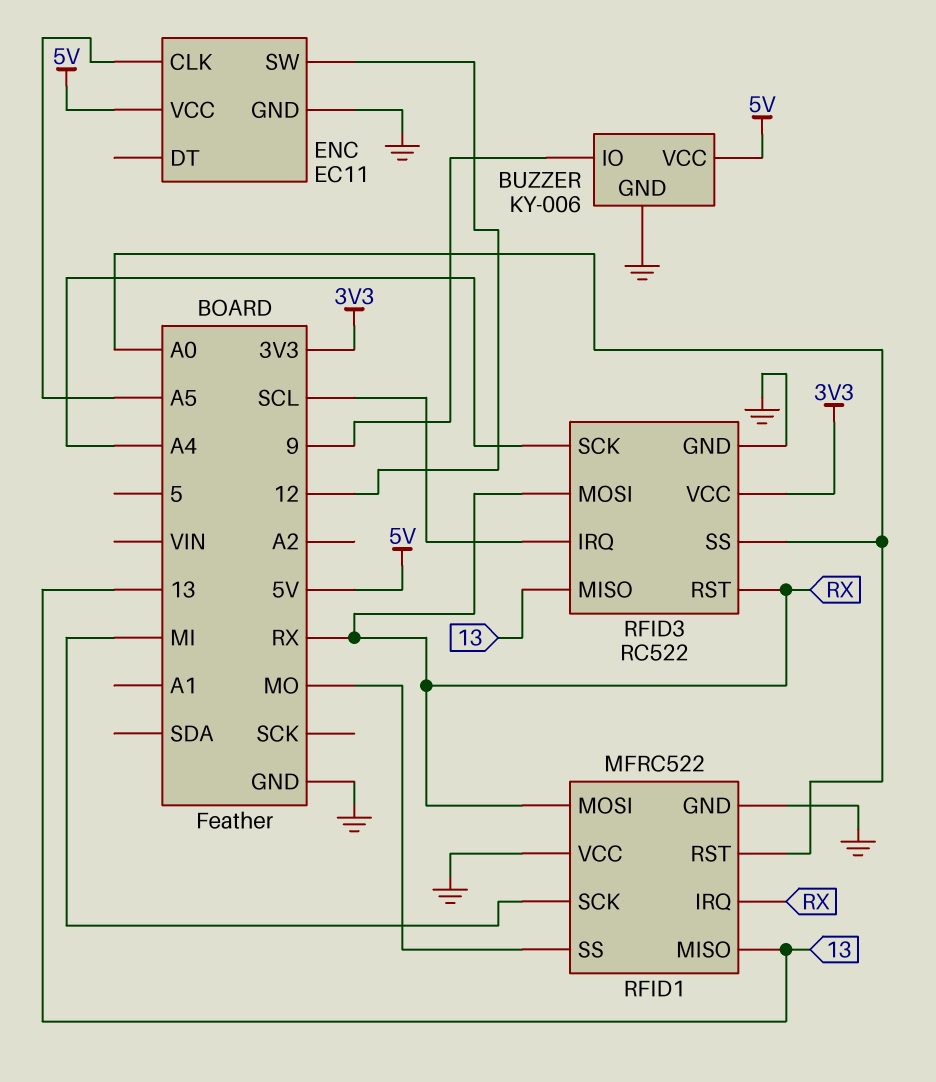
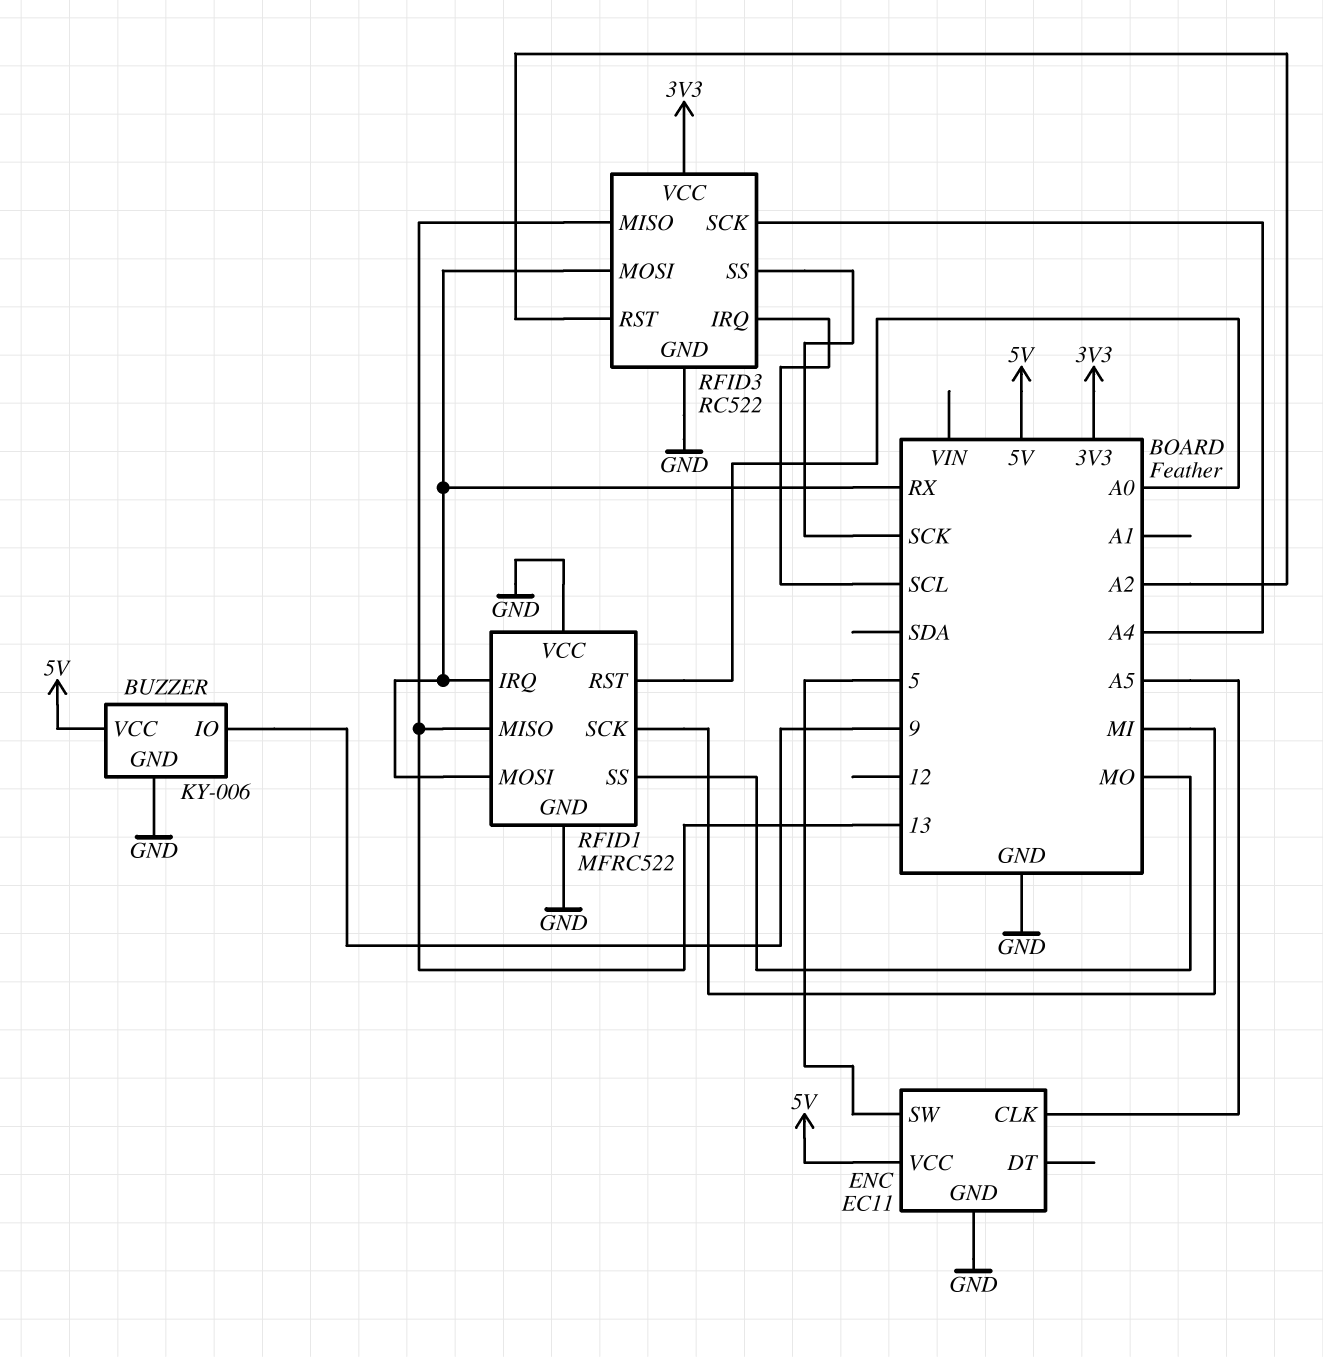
ENC pin SW: 12 -> 5
RFID3 pin RST: RX -> A2
RFID3 pin SS: A0 -> SCK

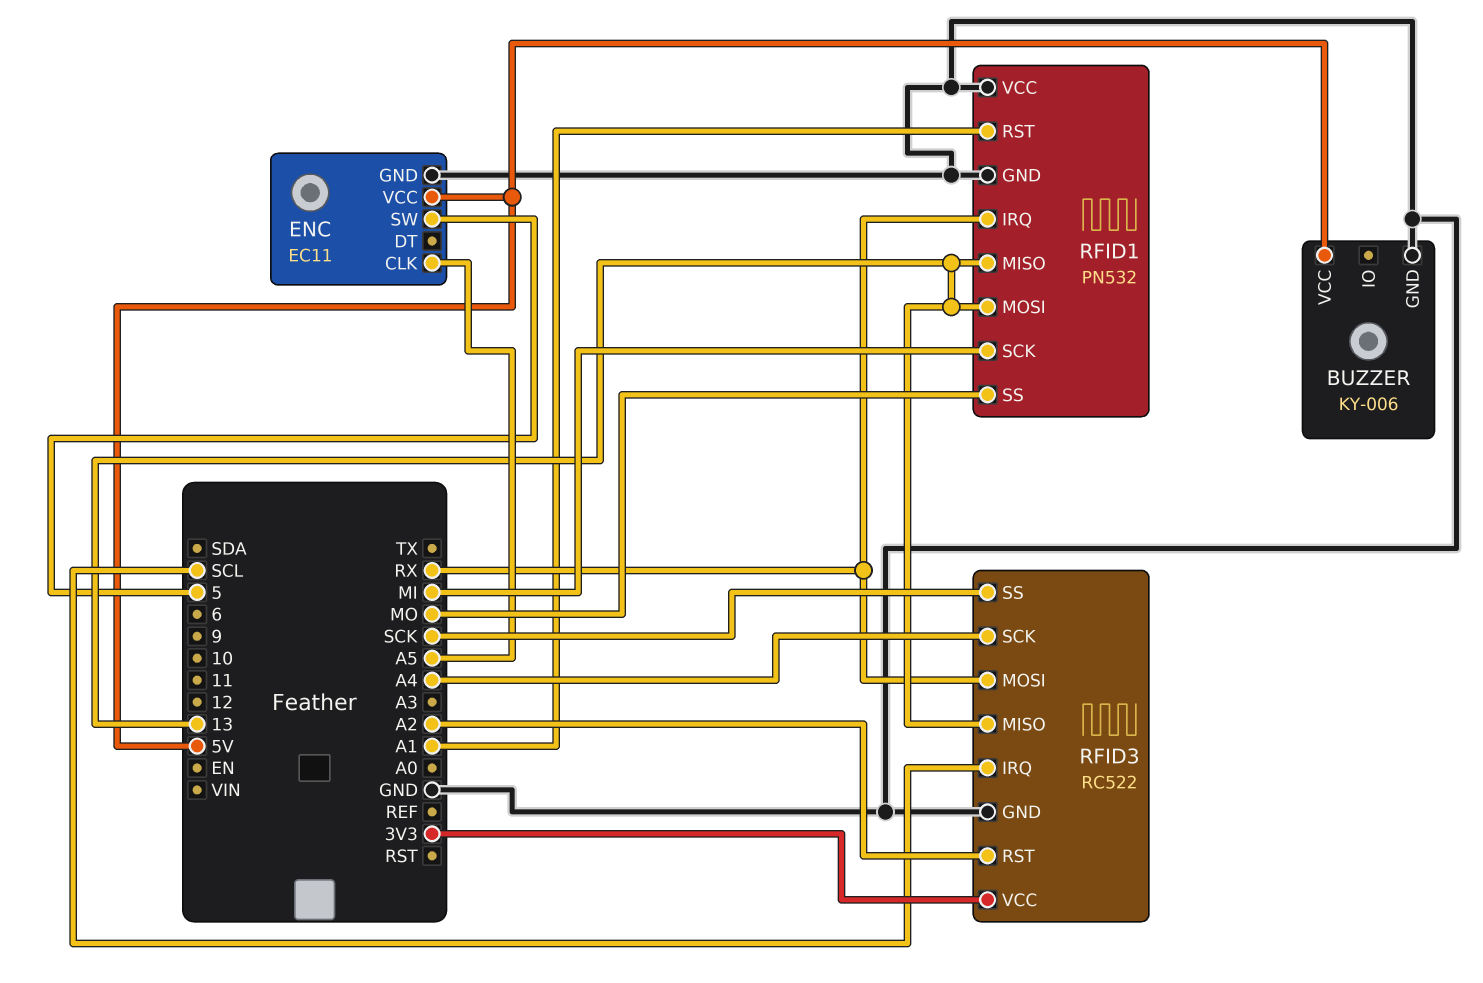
BUZZER pin IO: 9 -> none
RFID1: MFRC522 -> PN532
RFID1 pin MOSI: RX -> 13
RFID1 pin RST: A0 -> A1

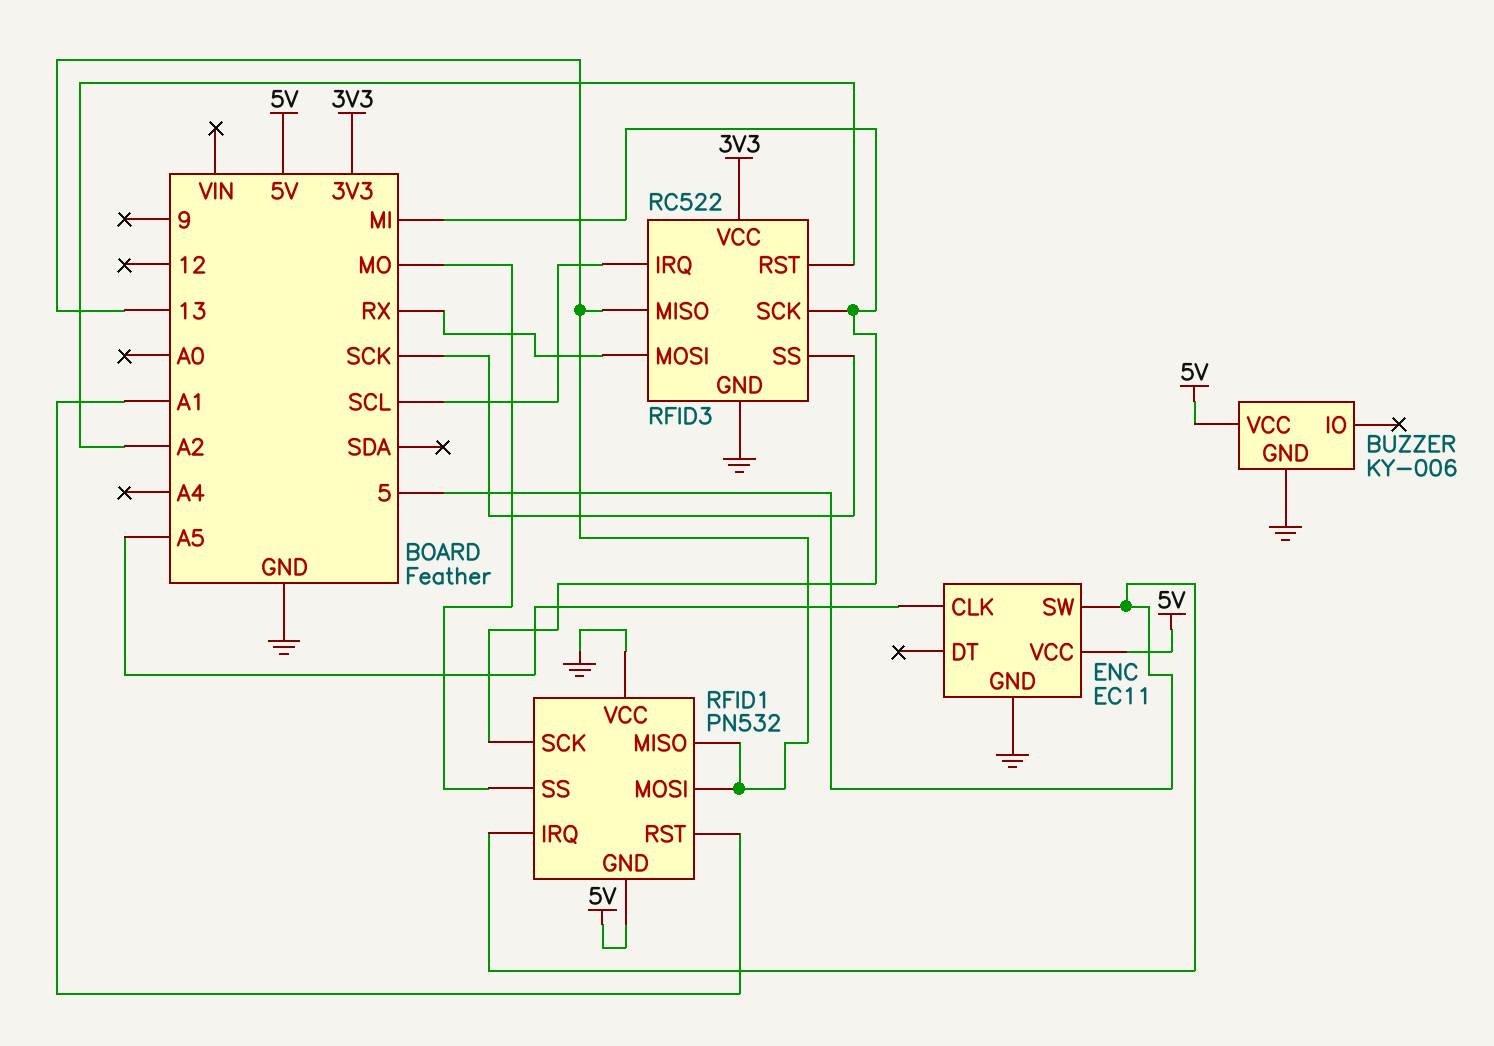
RFID1 pin GND: GND -> 5V
RFID1 pin IRQ: RX -> 5
RFID3 pin SCK: A4 -> MI

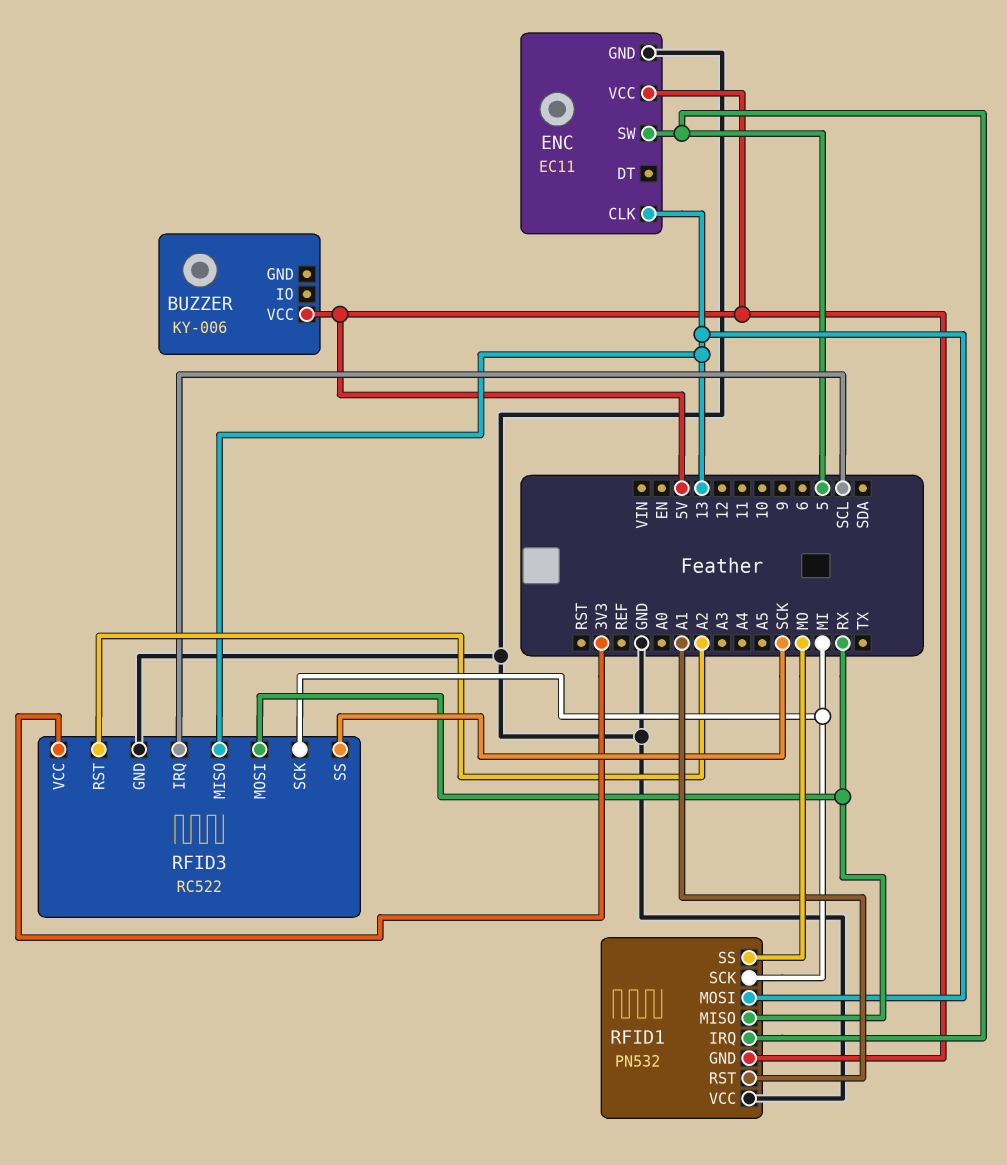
BUZZER pin GND: GND -> none
ENC pin CLK: A5 -> 13
RFID1 pin MISO: 13 -> RX

